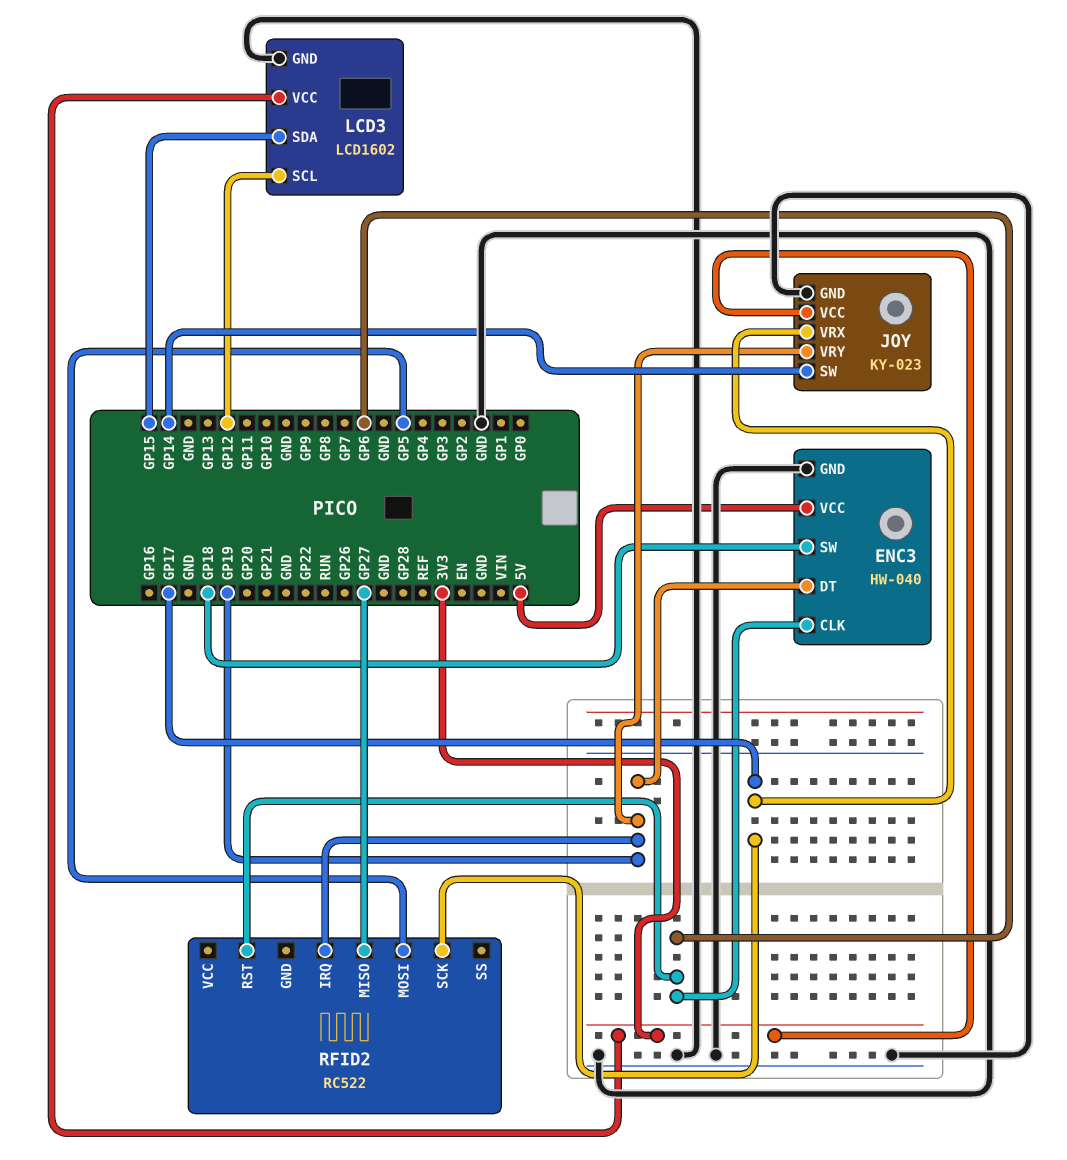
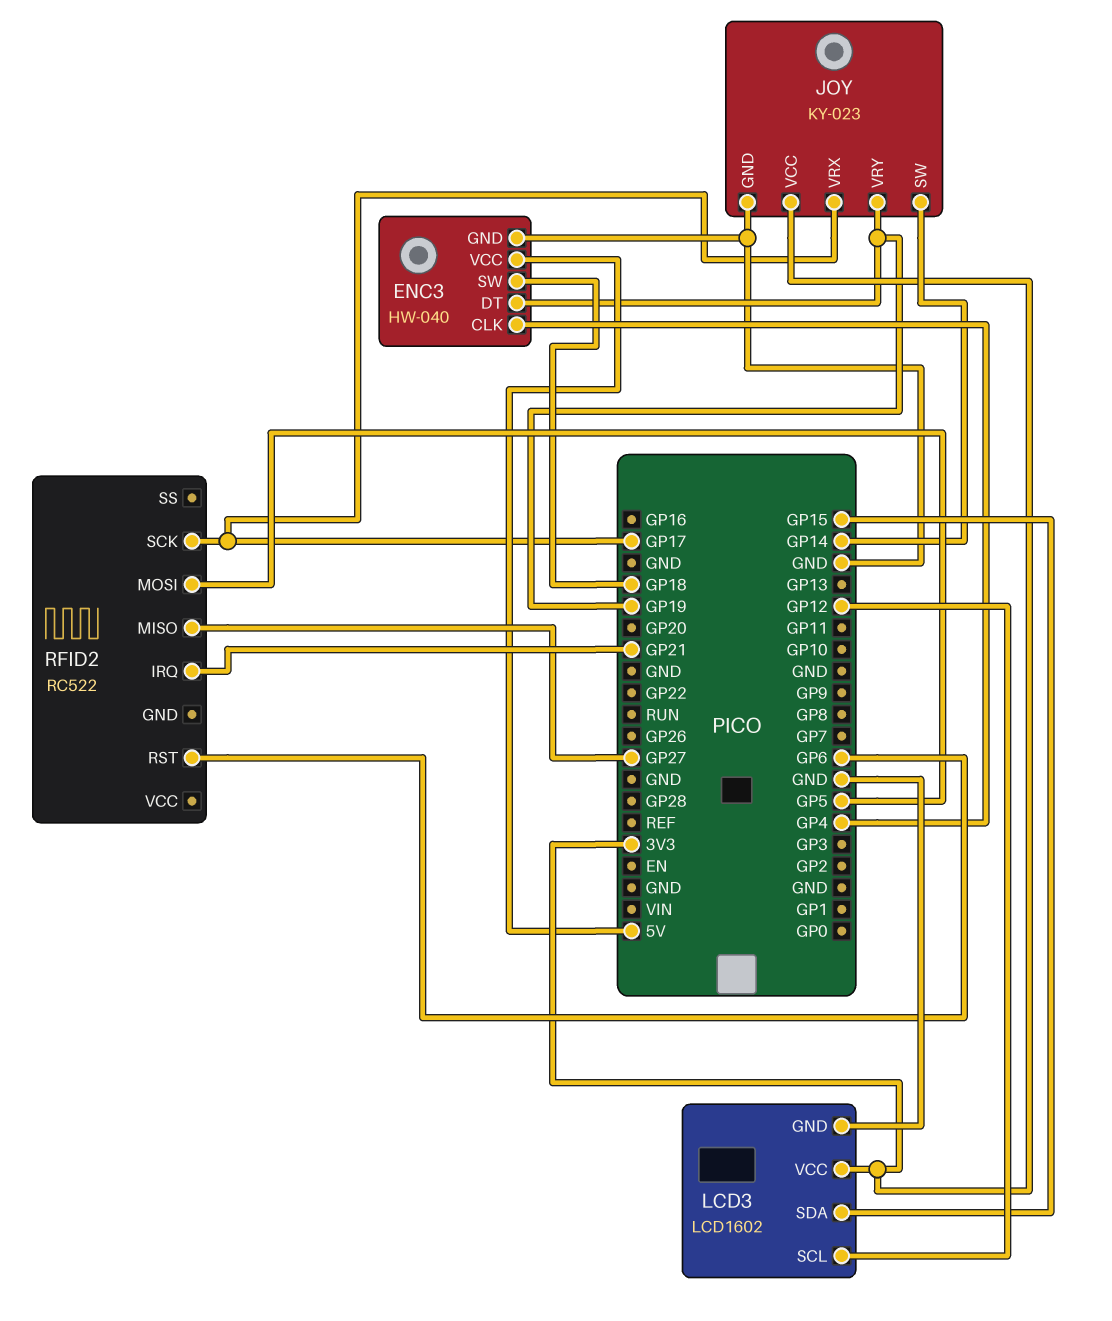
ENC3 pin CLK: GP6 -> GP4
RFID2 pin IRQ: GP19 -> GP21

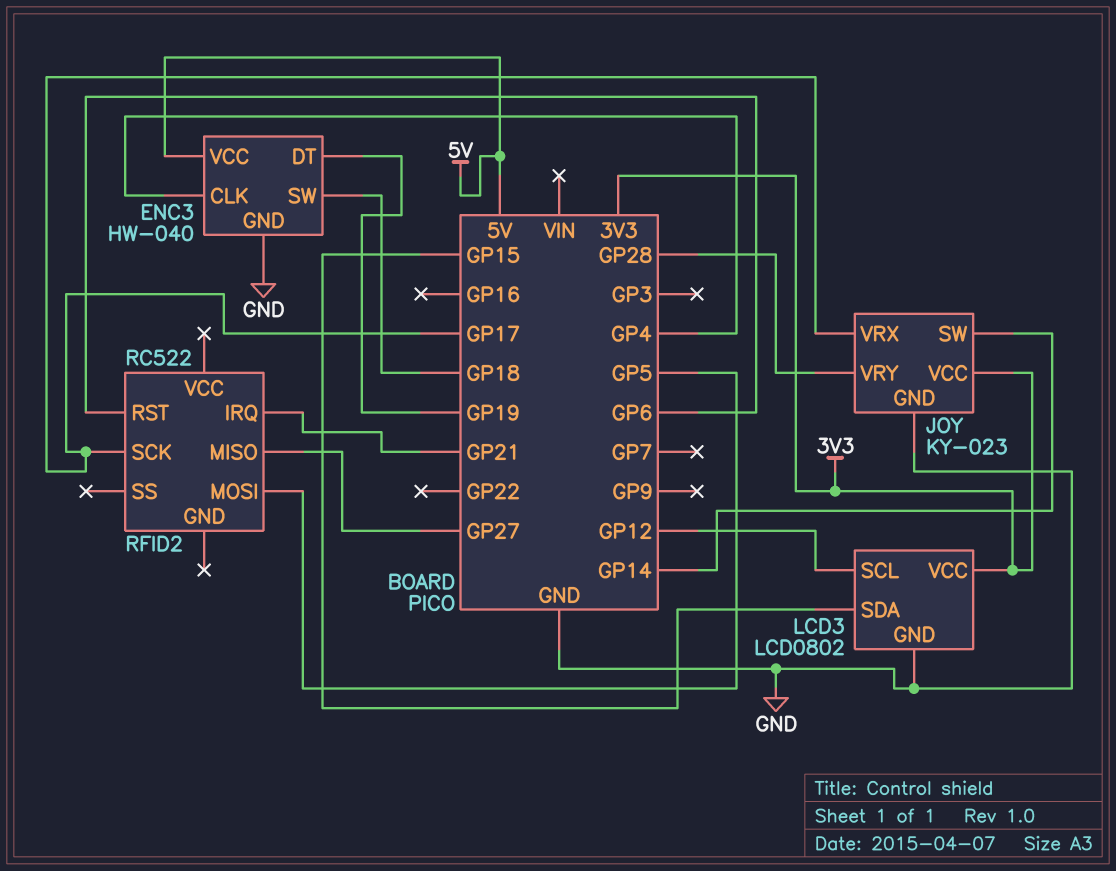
JOY pin VRY: GP19 -> GP28
LCD3: LCD1602 -> LCD0802

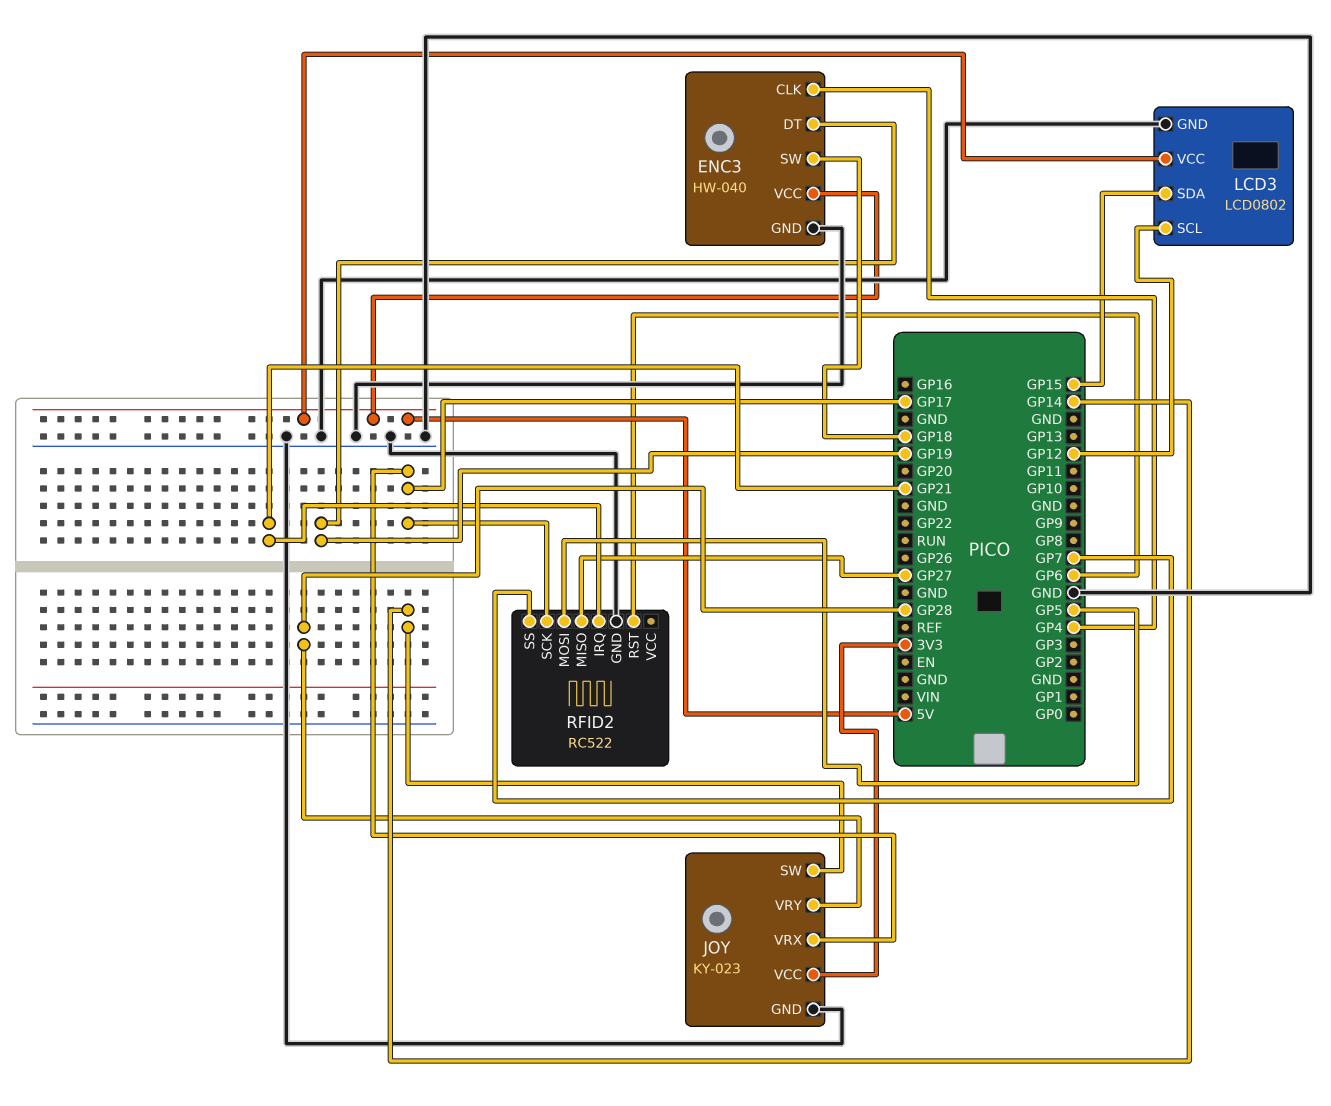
LCD3 pin VCC: 3V3 -> 5V
RFID2 pin GND: none -> GND
RFID2 pin SS: none -> GP7

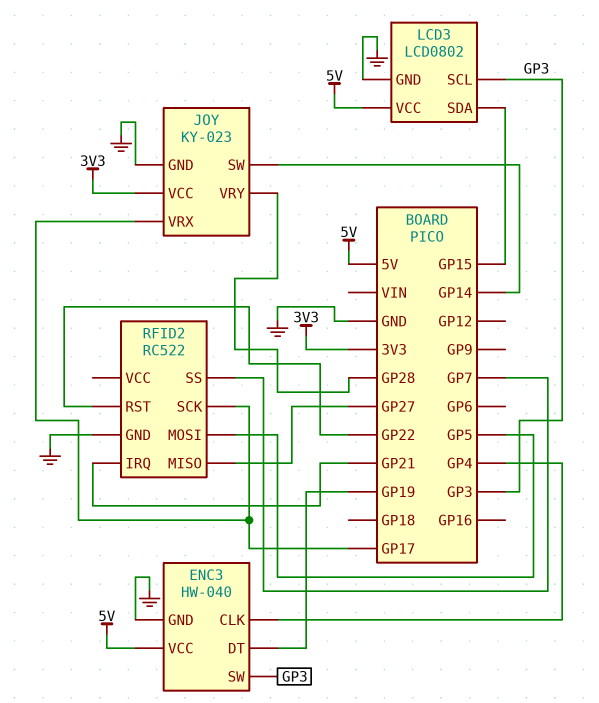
ENC3 pin SW: GP18 -> GP3
LCD3 pin SCL: GP12 -> GP3
RFID2 pin RST: GP6 -> GP22

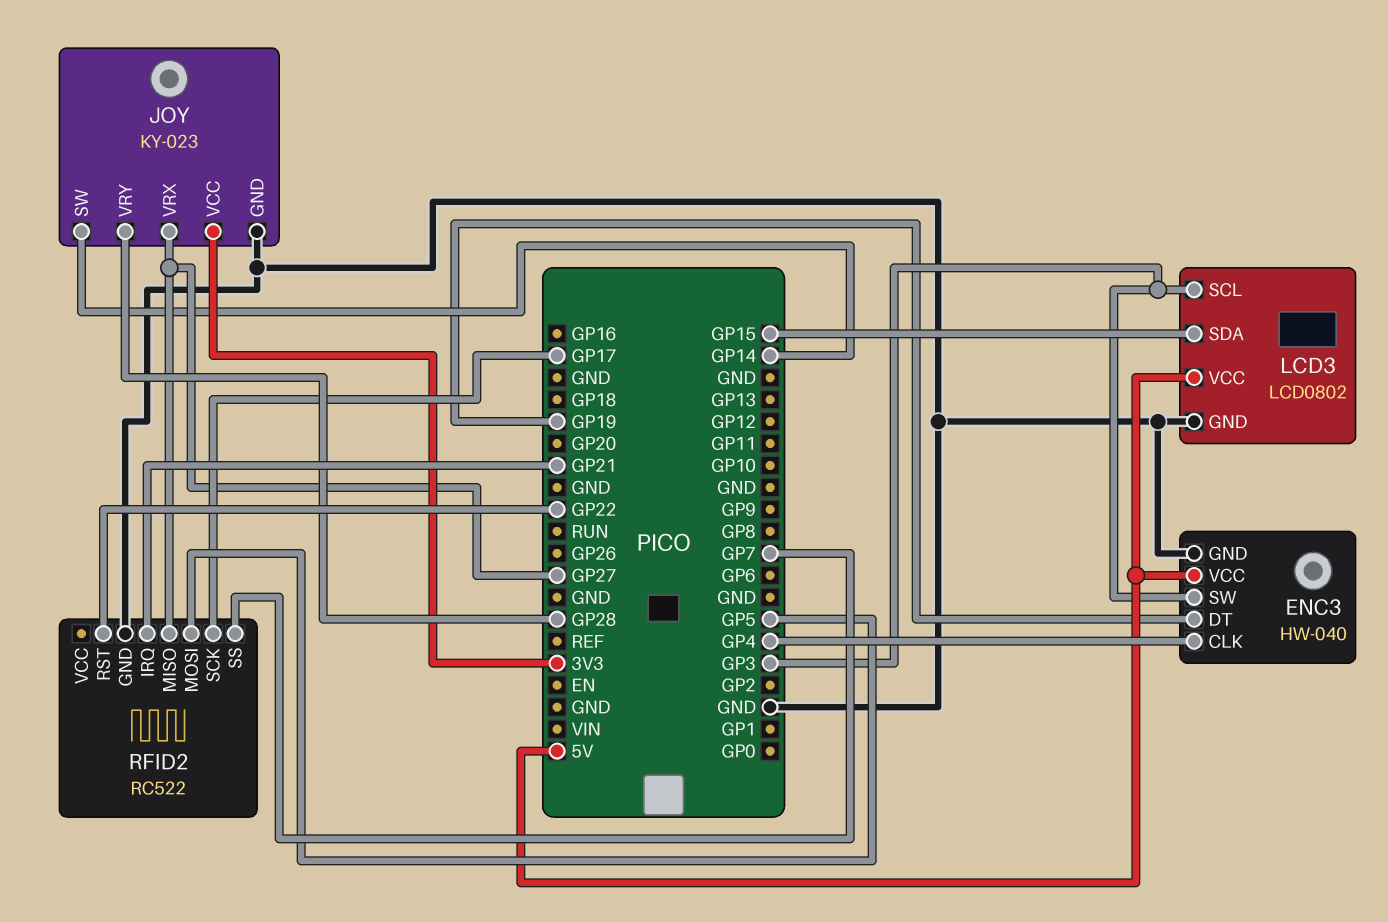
JOY pin VRX: GP17 -> GP27

